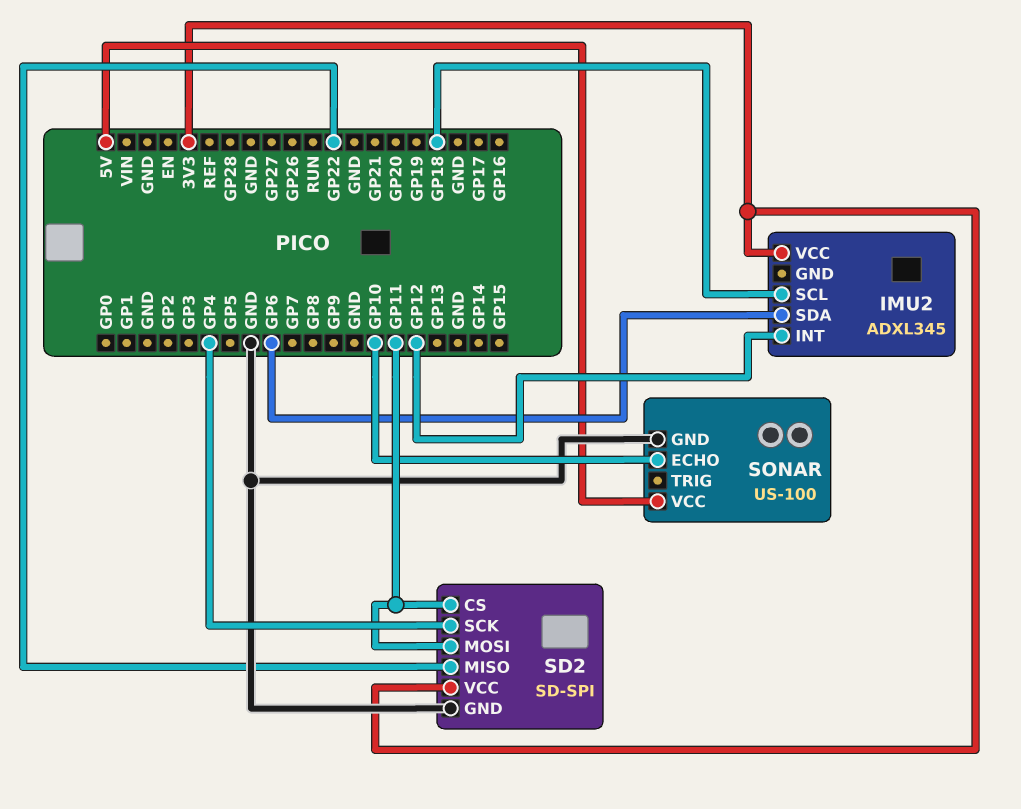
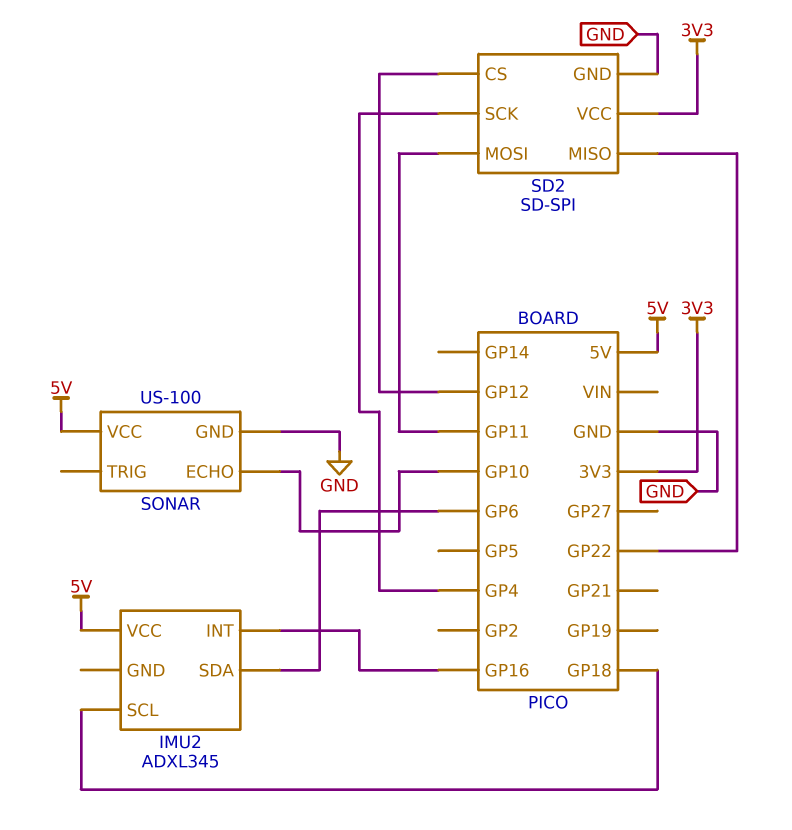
IMU2 pin INT: GP12 -> GP16
IMU2 pin VCC: 3V3 -> 5V
SD2 pin CS: GP11 -> GP12

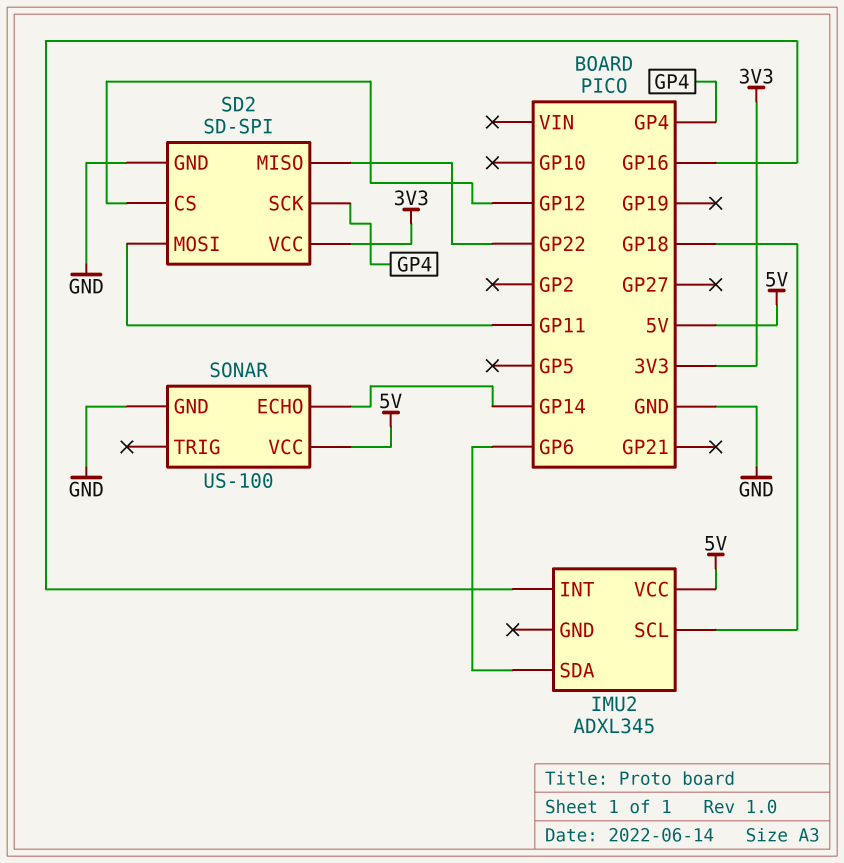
SONAR pin ECHO: GP10 -> GP14

